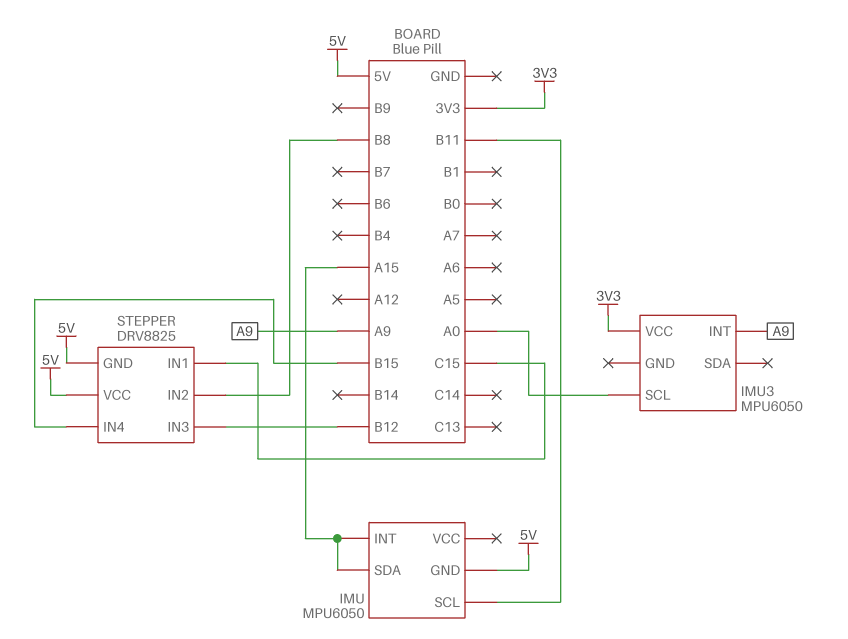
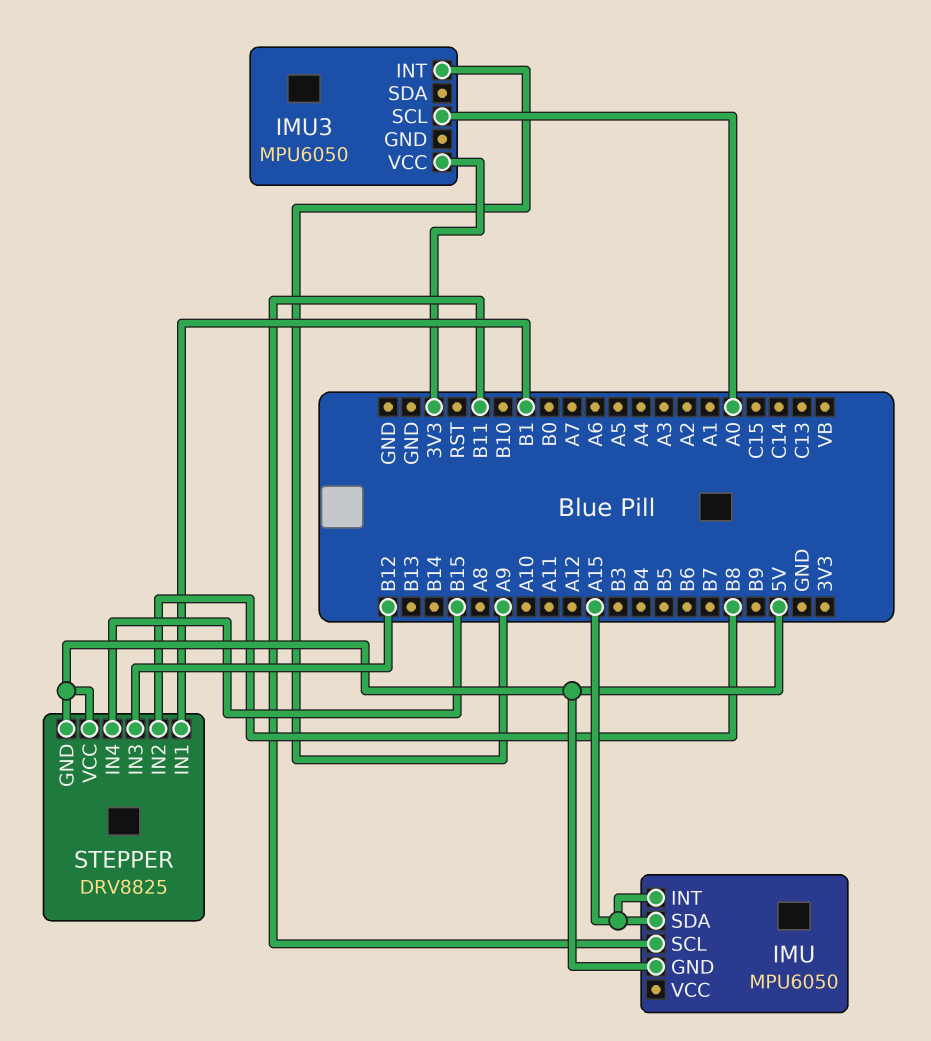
STEPPER pin IN1: C15 -> B1

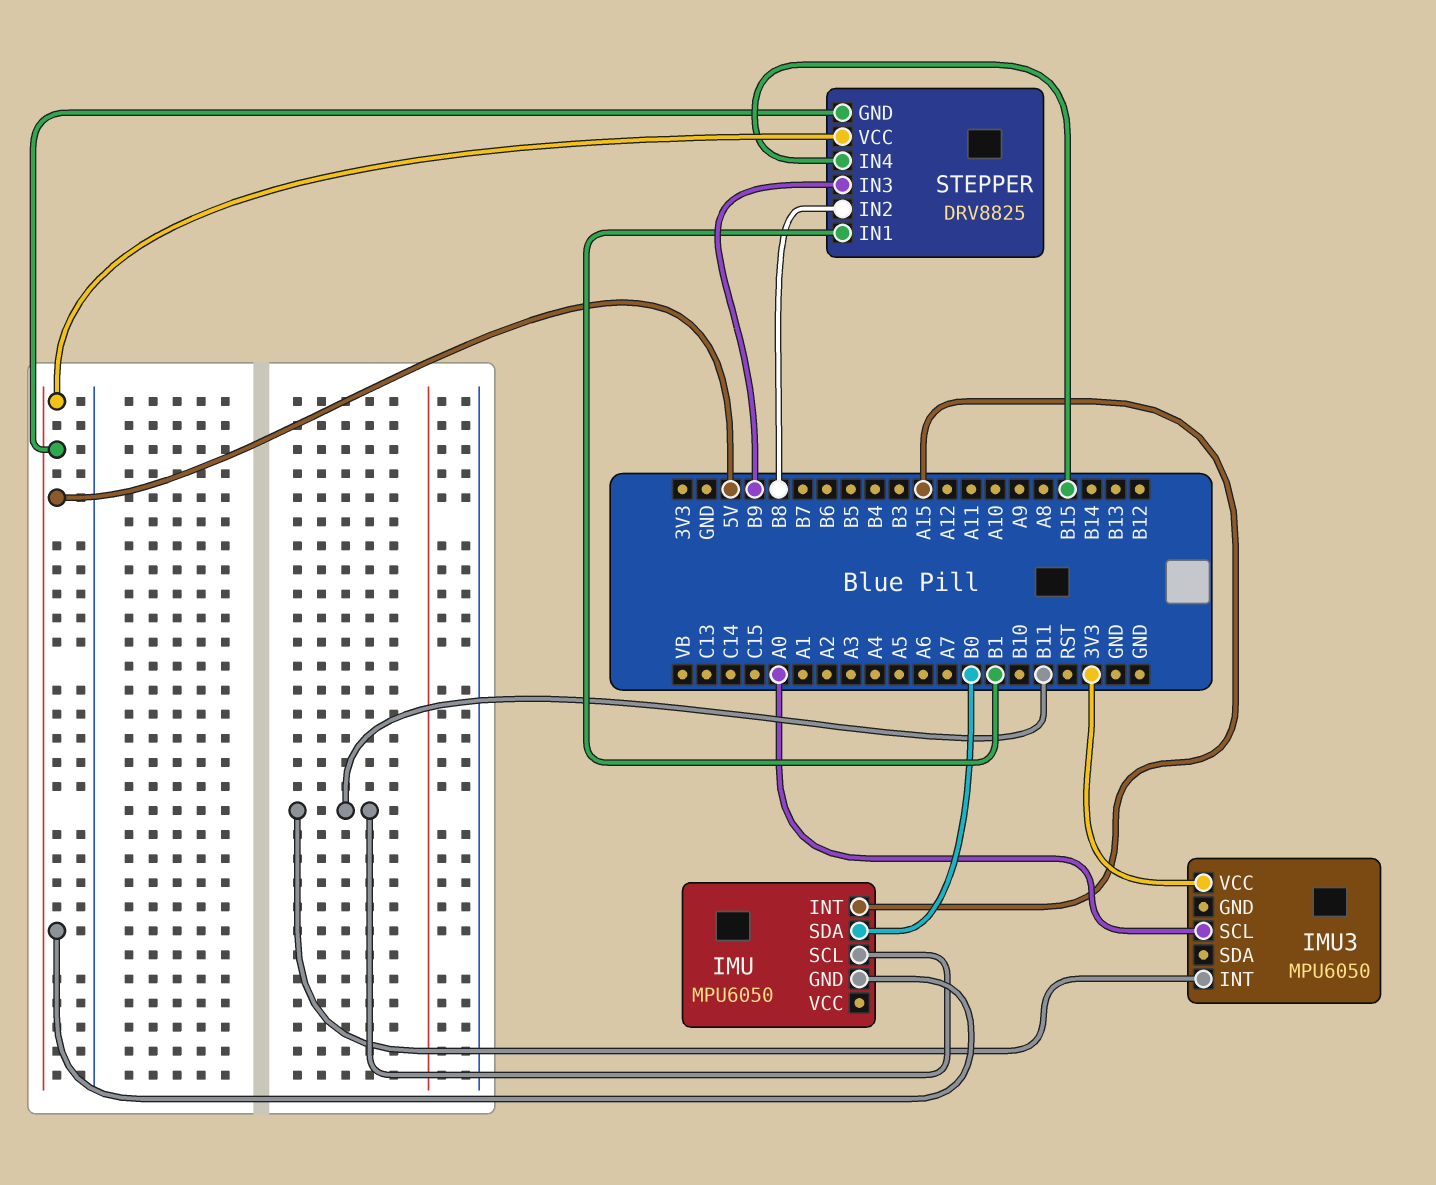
IMU pin SDA: A15 -> B0
IMU3 pin INT: A9 -> B11
STEPPER pin IN3: B12 -> B9

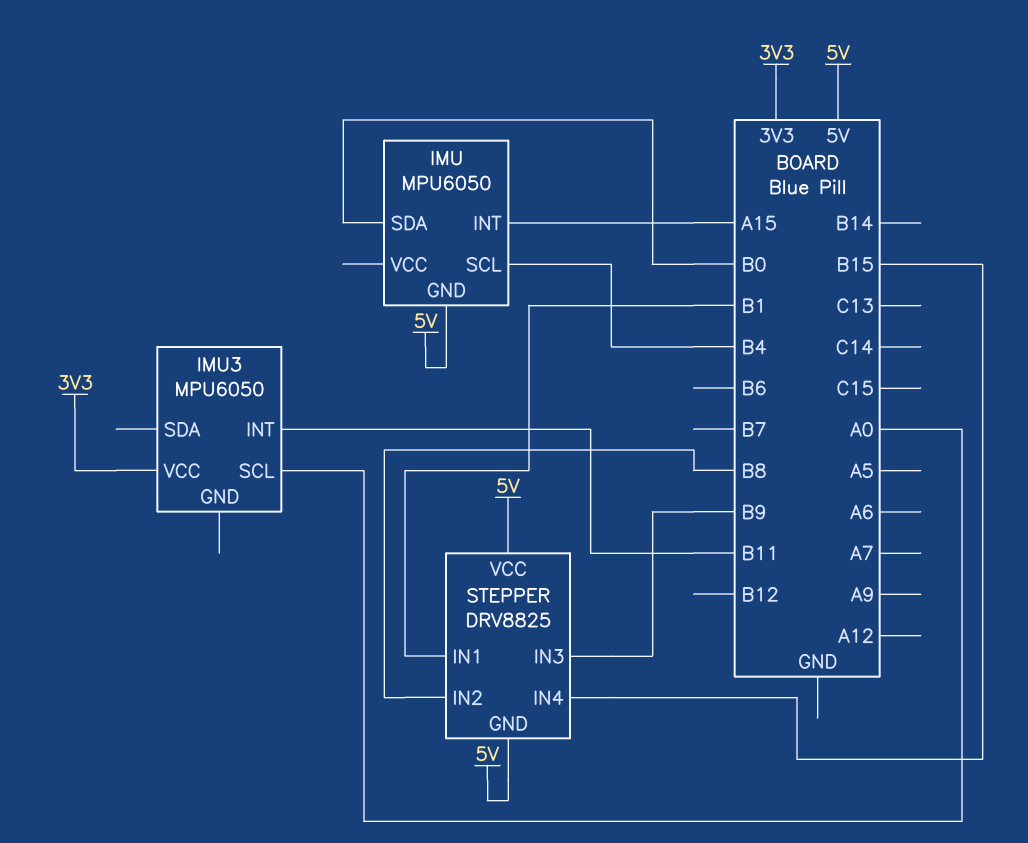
IMU pin SCL: B11 -> B4

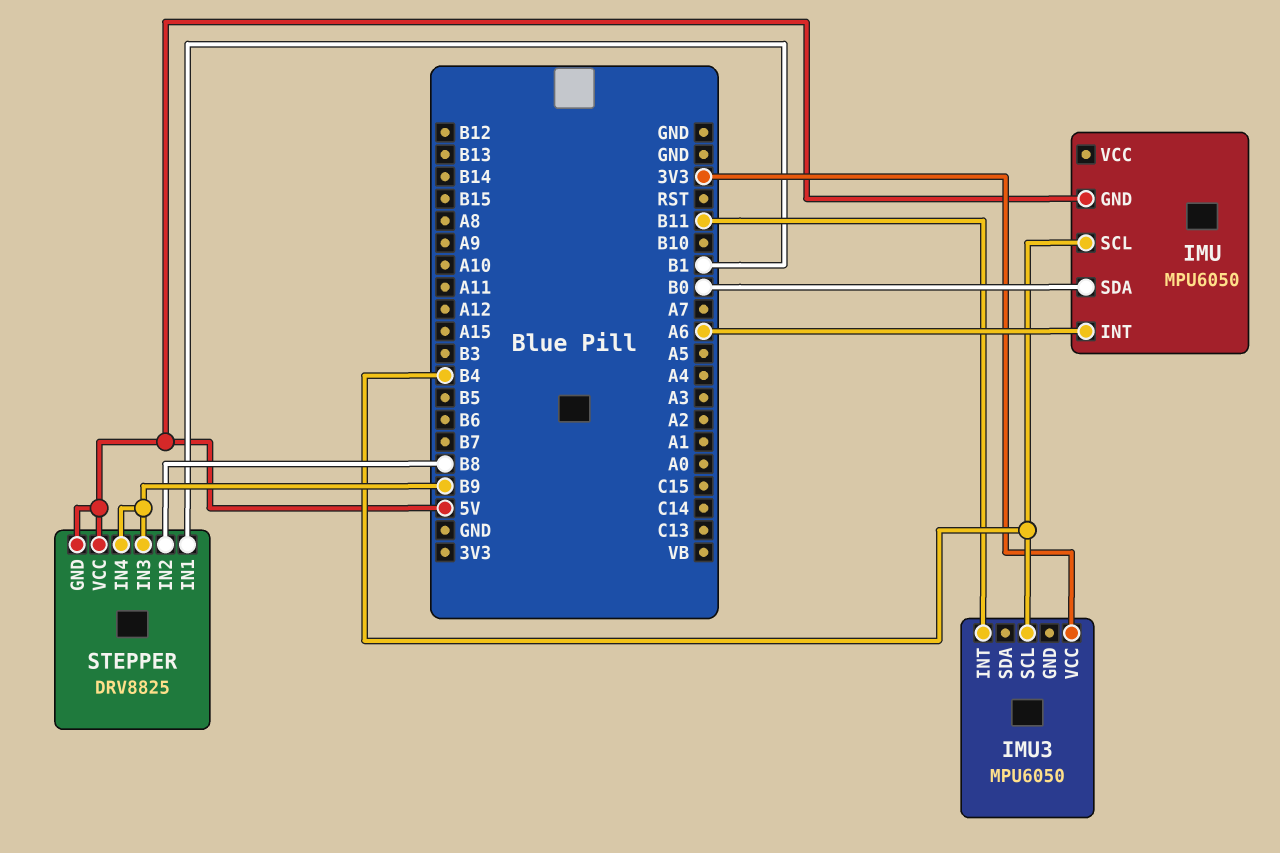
IMU pin INT: A15 -> A6
IMU3 pin SCL: A0 -> B4
STEPPER pin IN4: B15 -> B9

